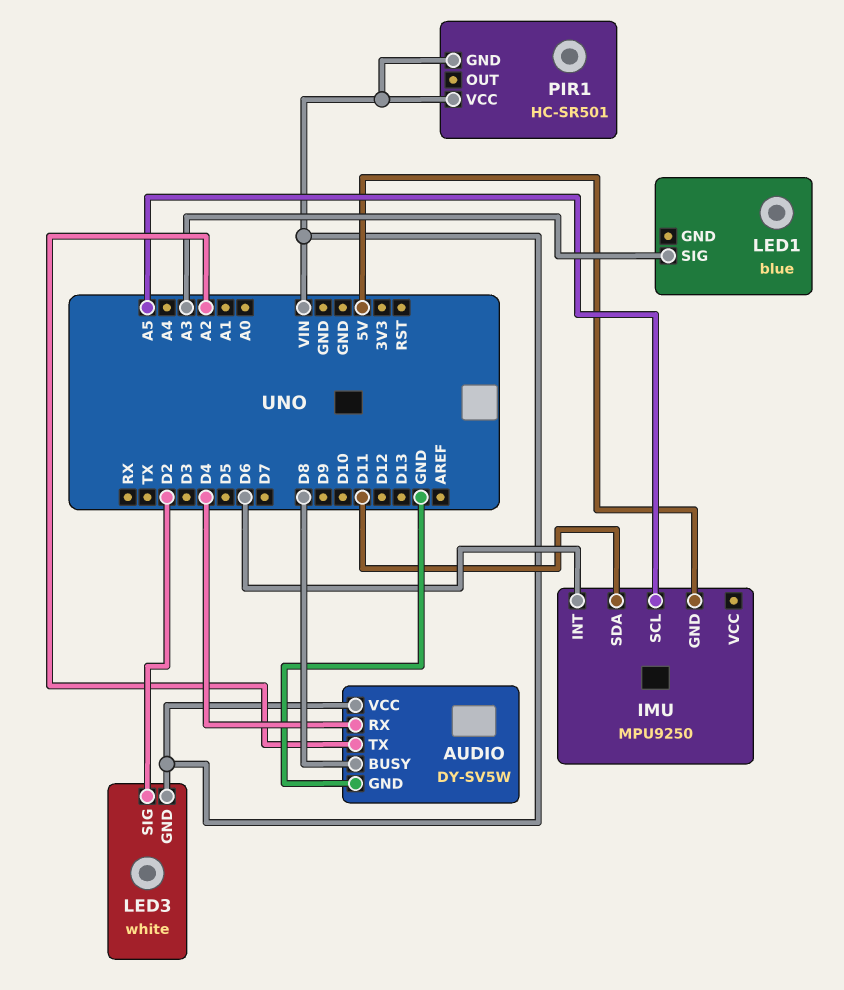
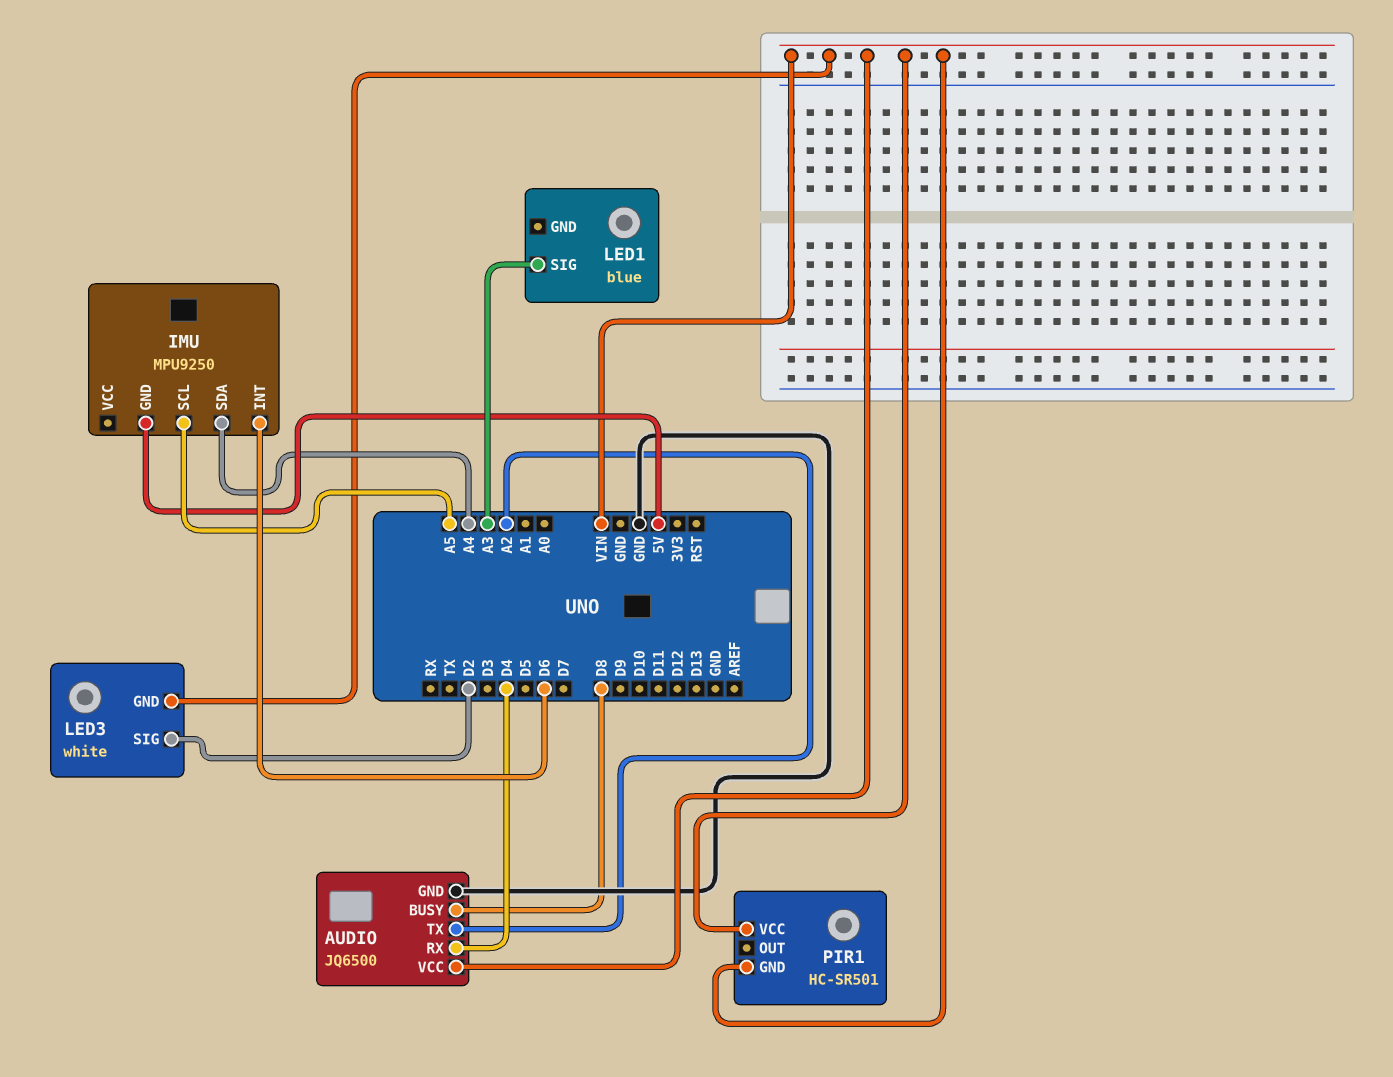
AUDIO: DY-SV5W -> JQ6500
IMU pin SDA: D11 -> A4

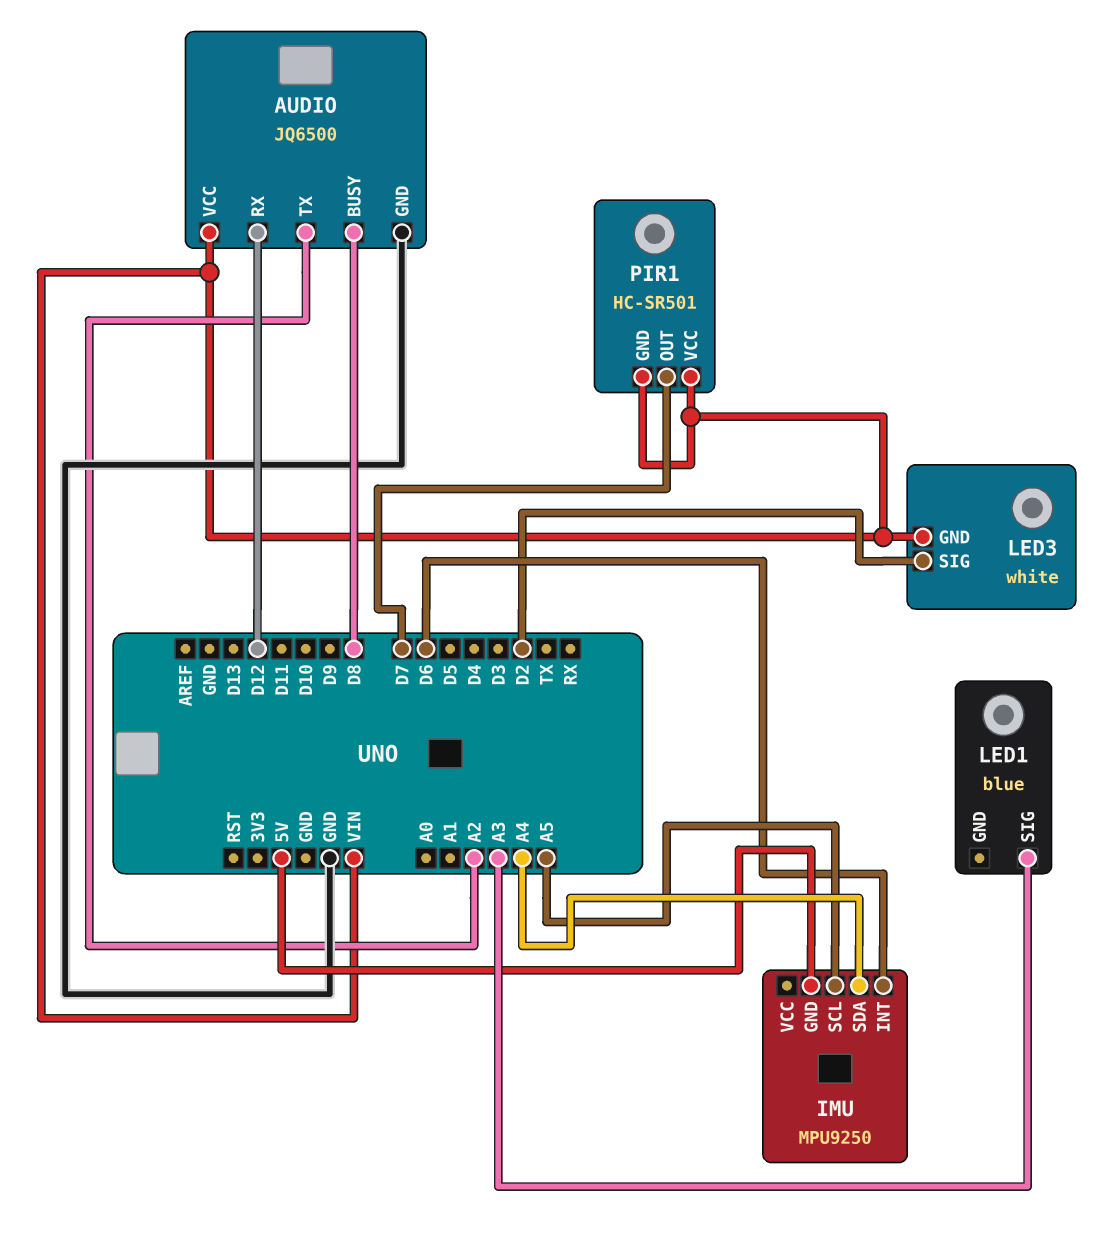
AUDIO pin RX: D4 -> D12
PIR1 pin OUT: none -> D7

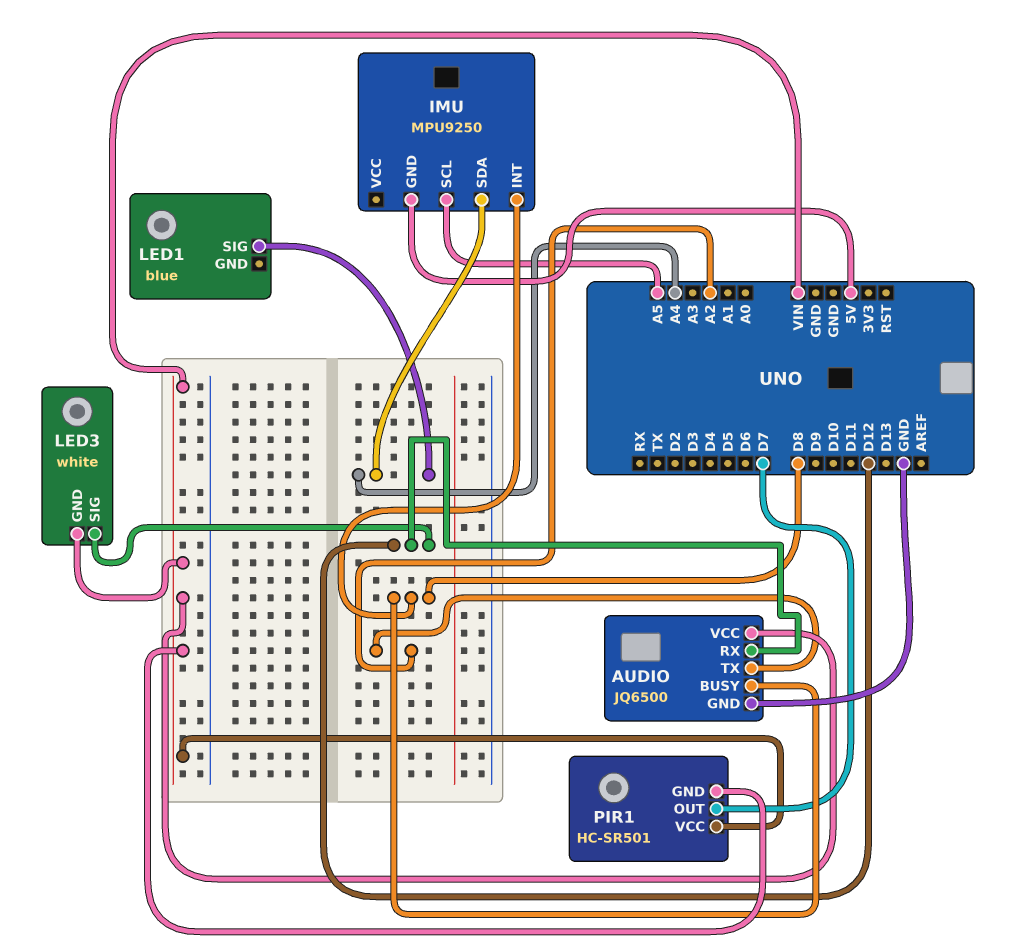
IMU pin INT: D6 -> D8
LED1 pin SIG: A3 -> A4
LED3 pin SIG: D2 -> D12

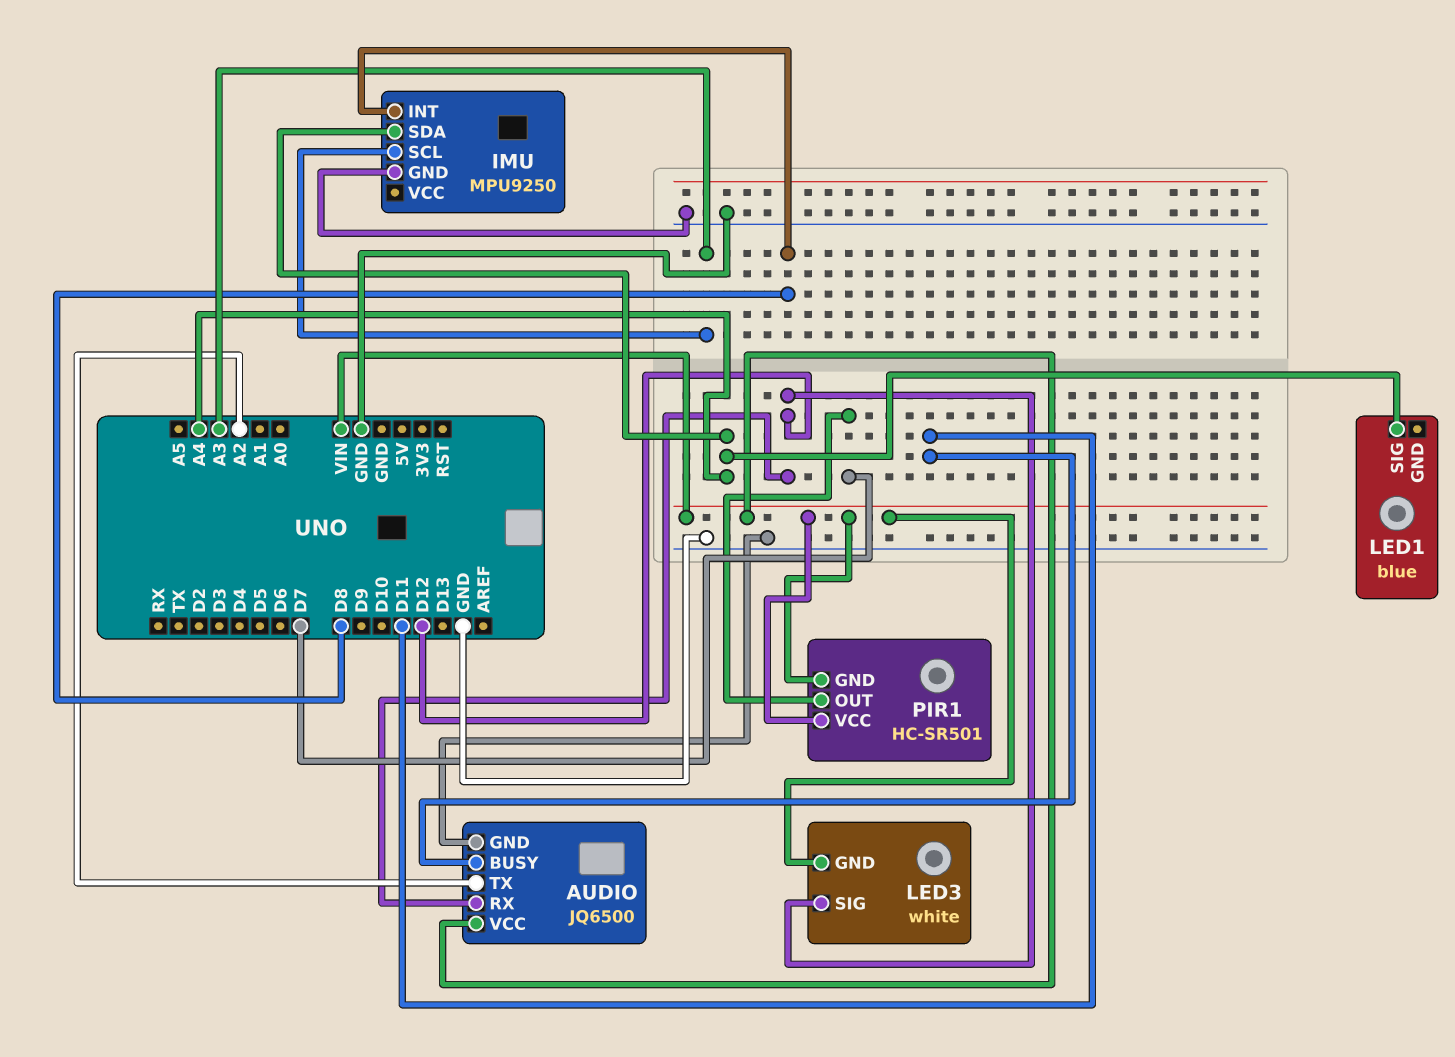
AUDIO pin BUSY: D8 -> D11
IMU pin GND: 5V -> GND
IMU pin SCL: A5 -> A3

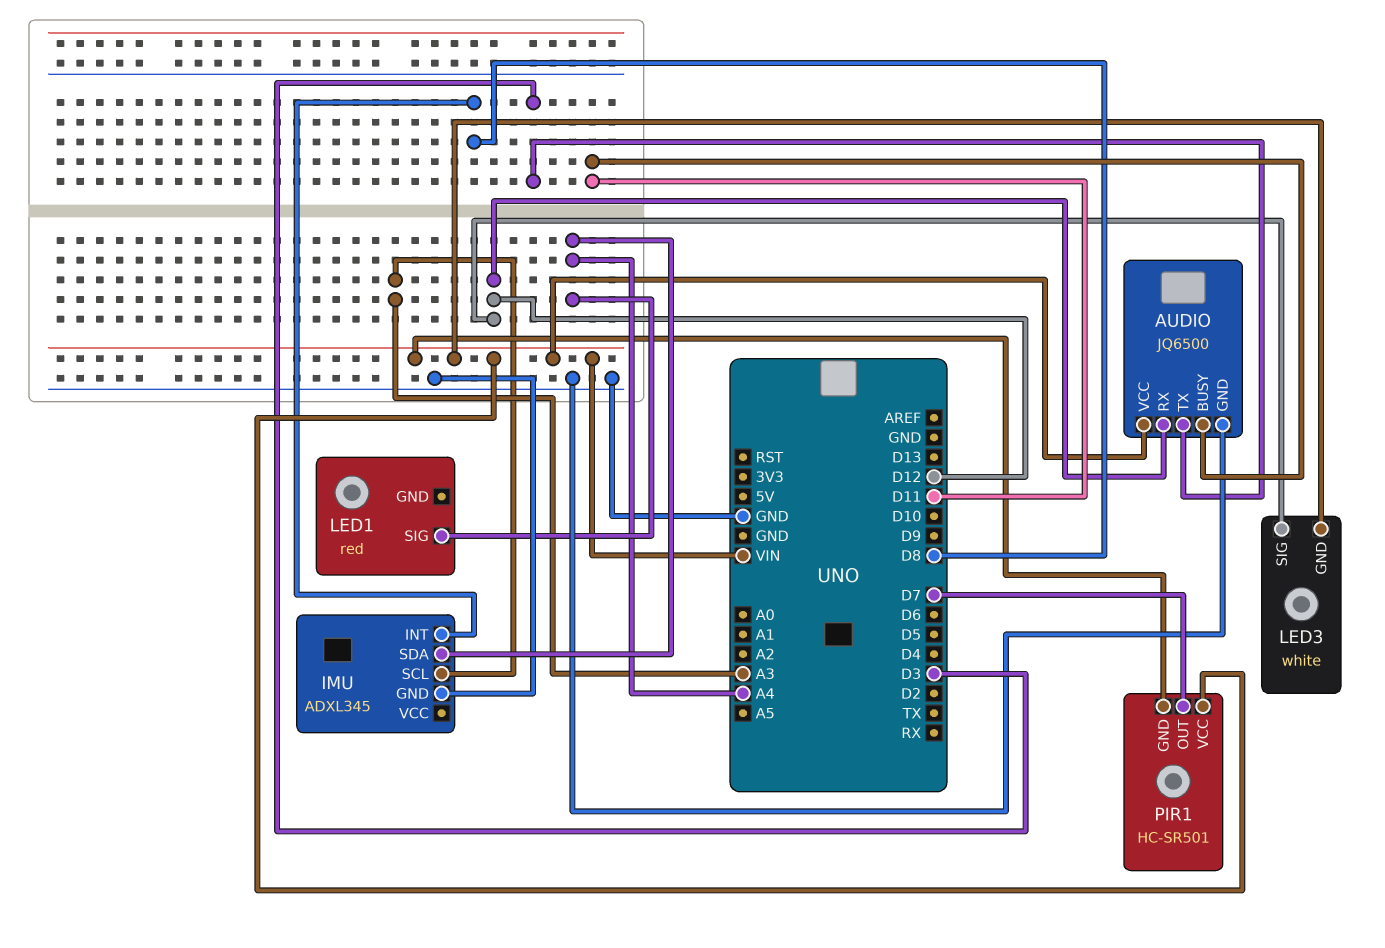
AUDIO pin TX: A2 -> D3
IMU: MPU9250 -> ADXL345
LED1: blue -> red

